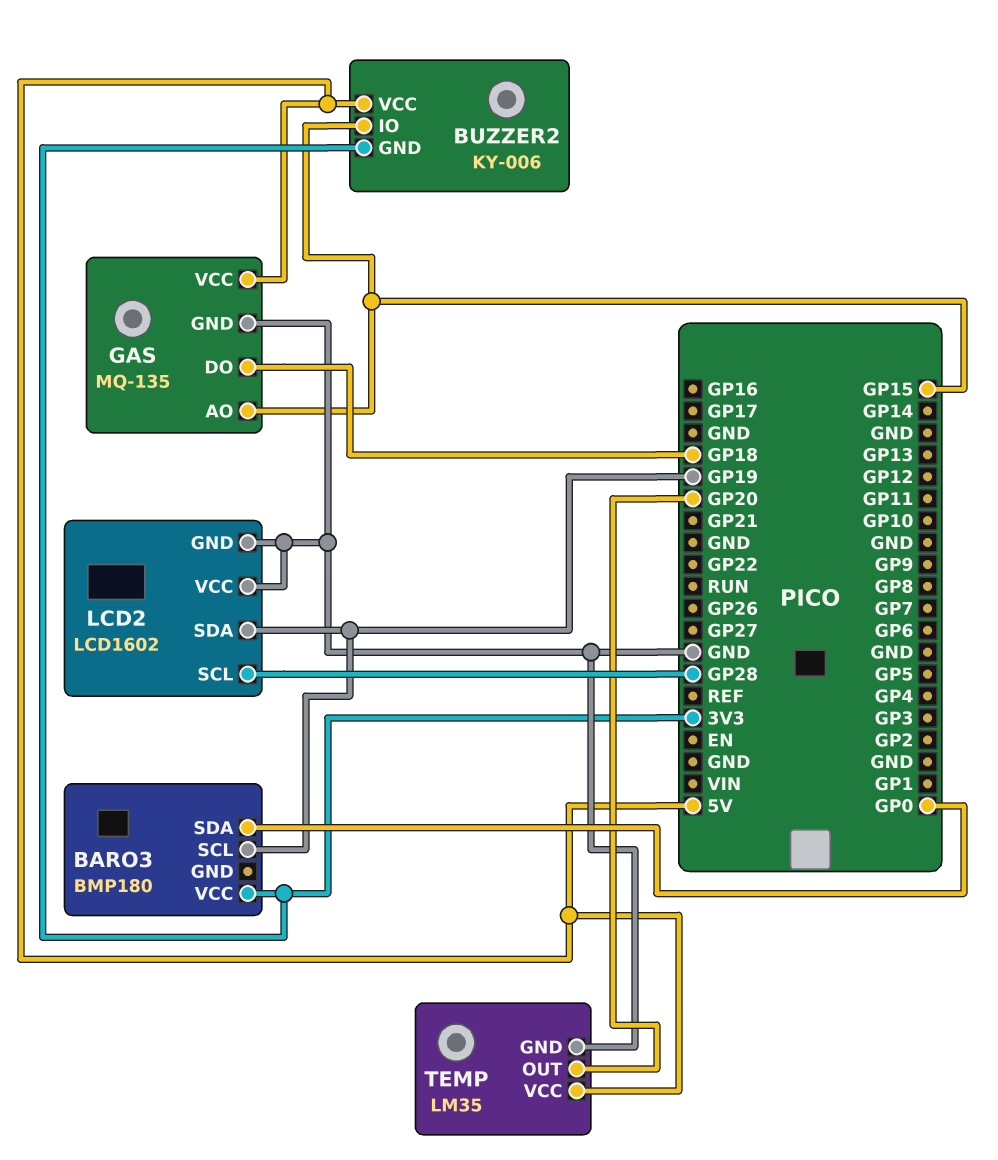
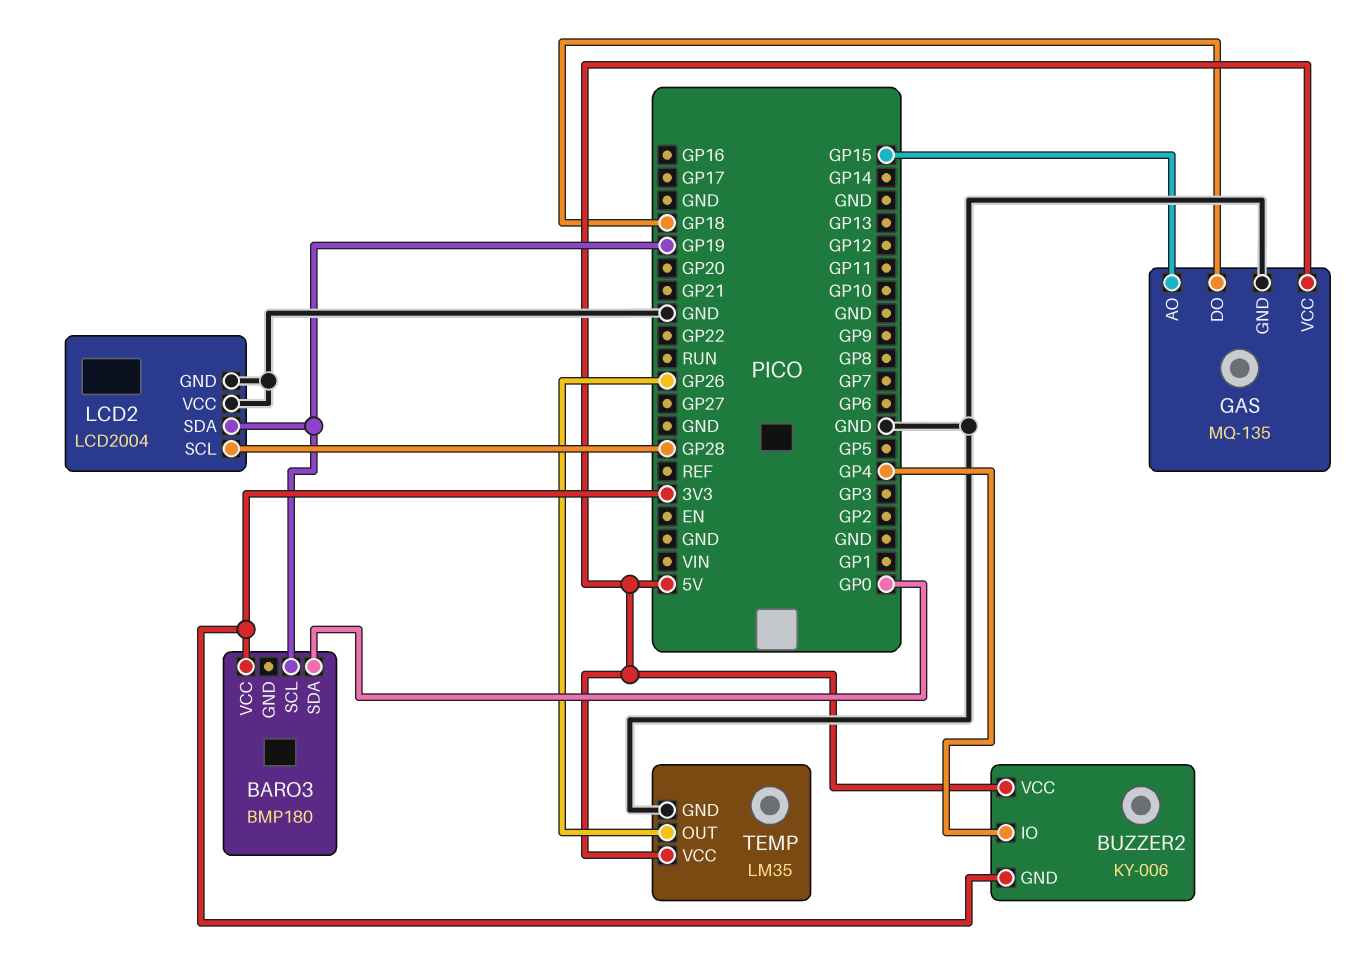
BUZZER2 pin IO: GP15 -> GP4
LCD2: LCD1602 -> LCD2004
TEMP pin OUT: GP20 -> GP26

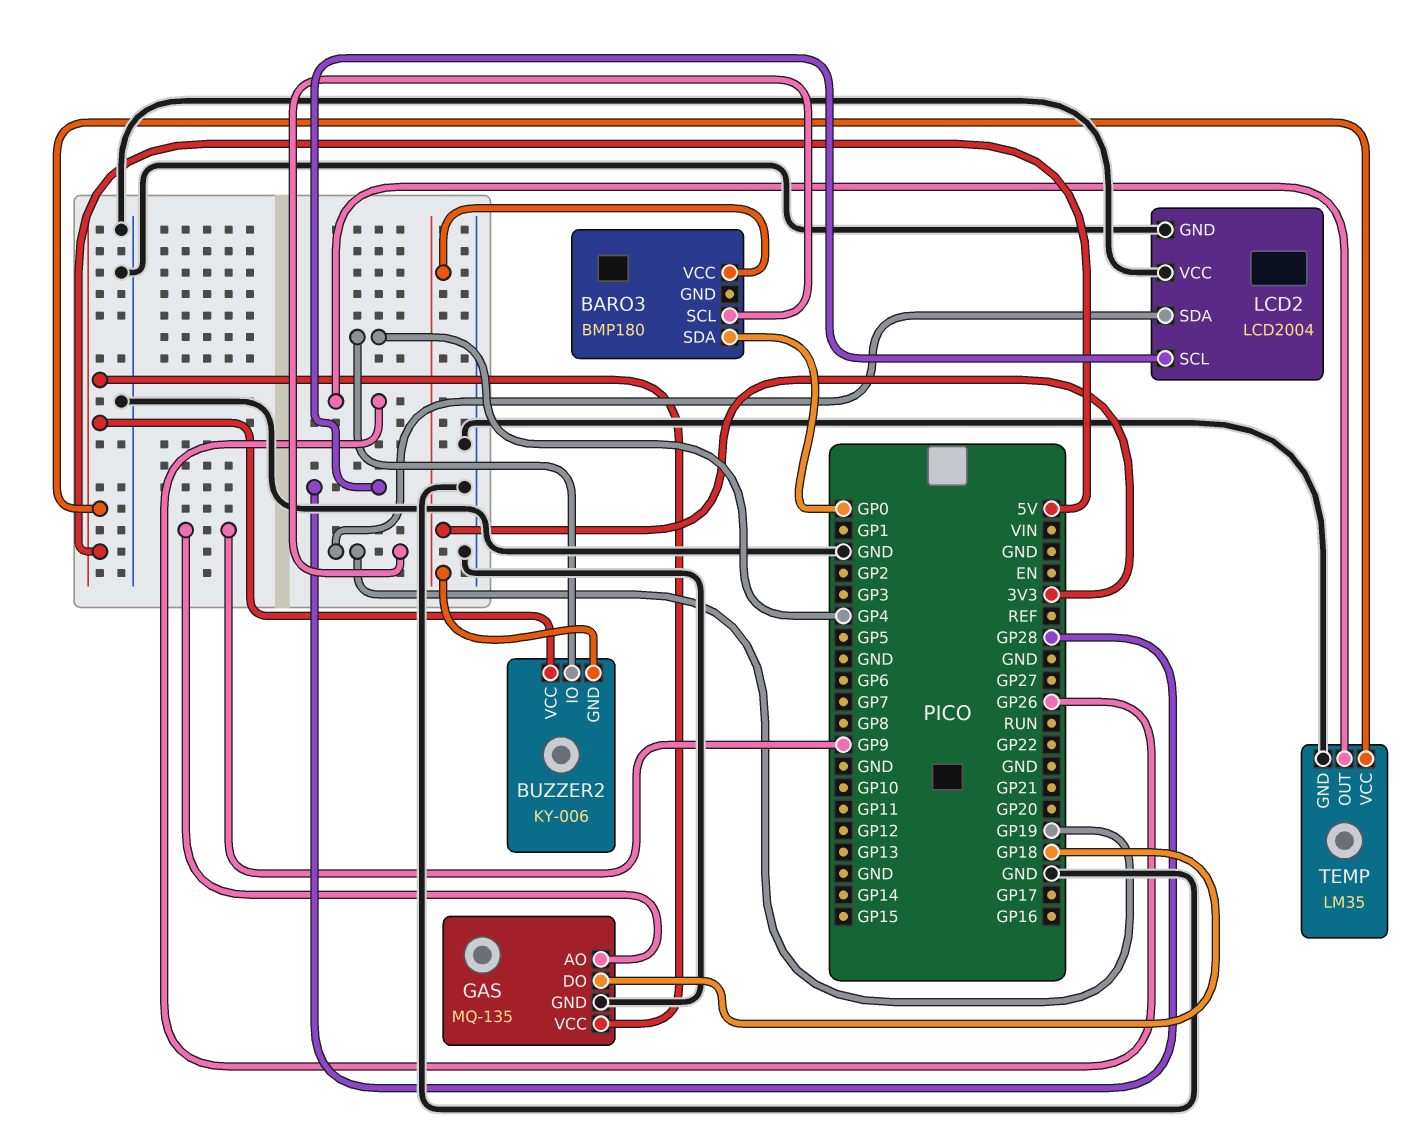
GAS pin AO: GP15 -> GP9

